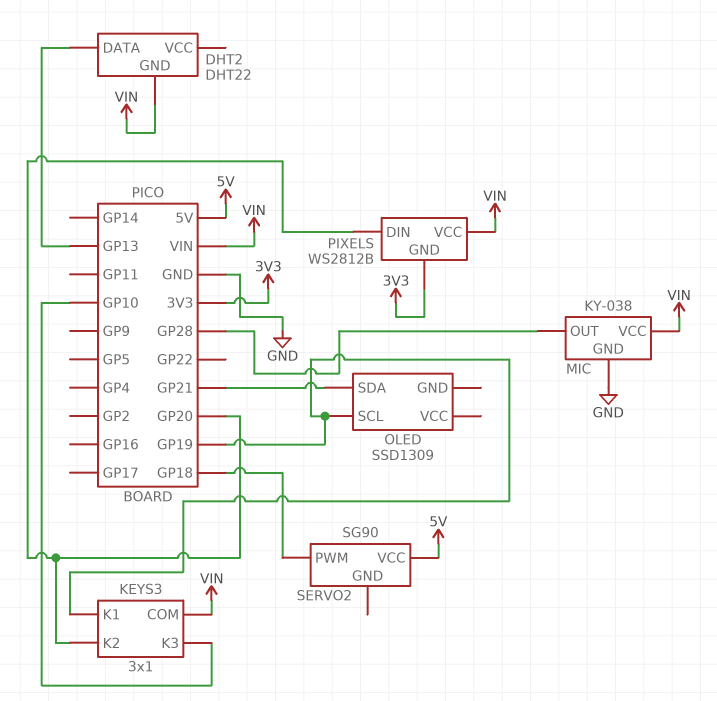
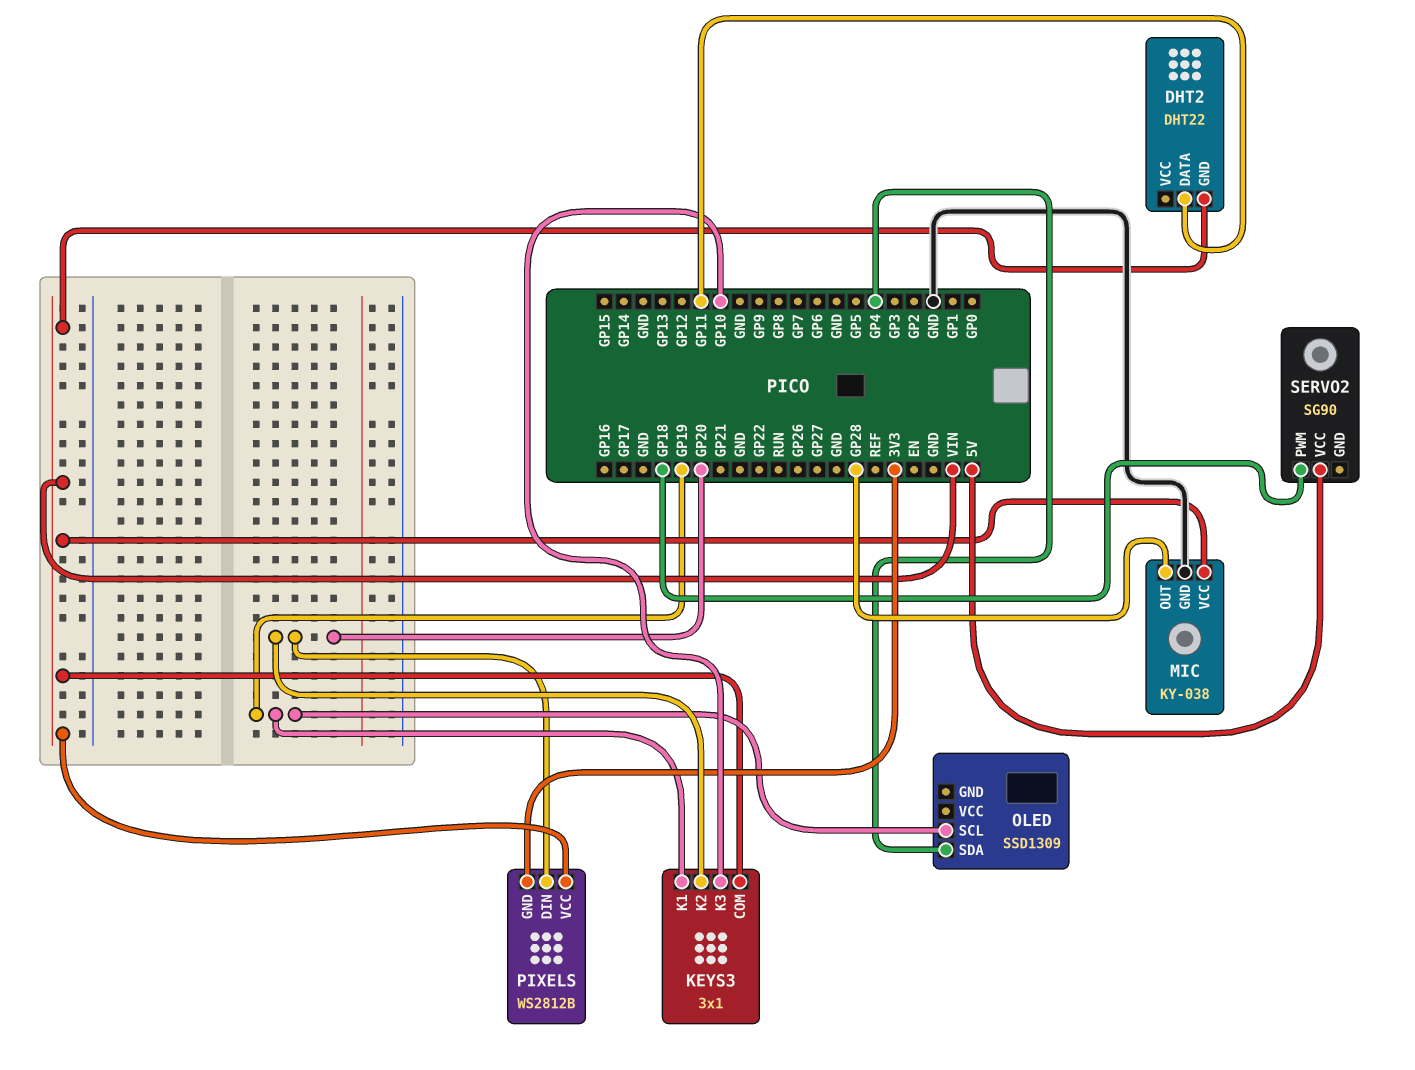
DHT2 pin DATA: GP13 -> GP11
OLED pin SDA: GP21 -> GP4

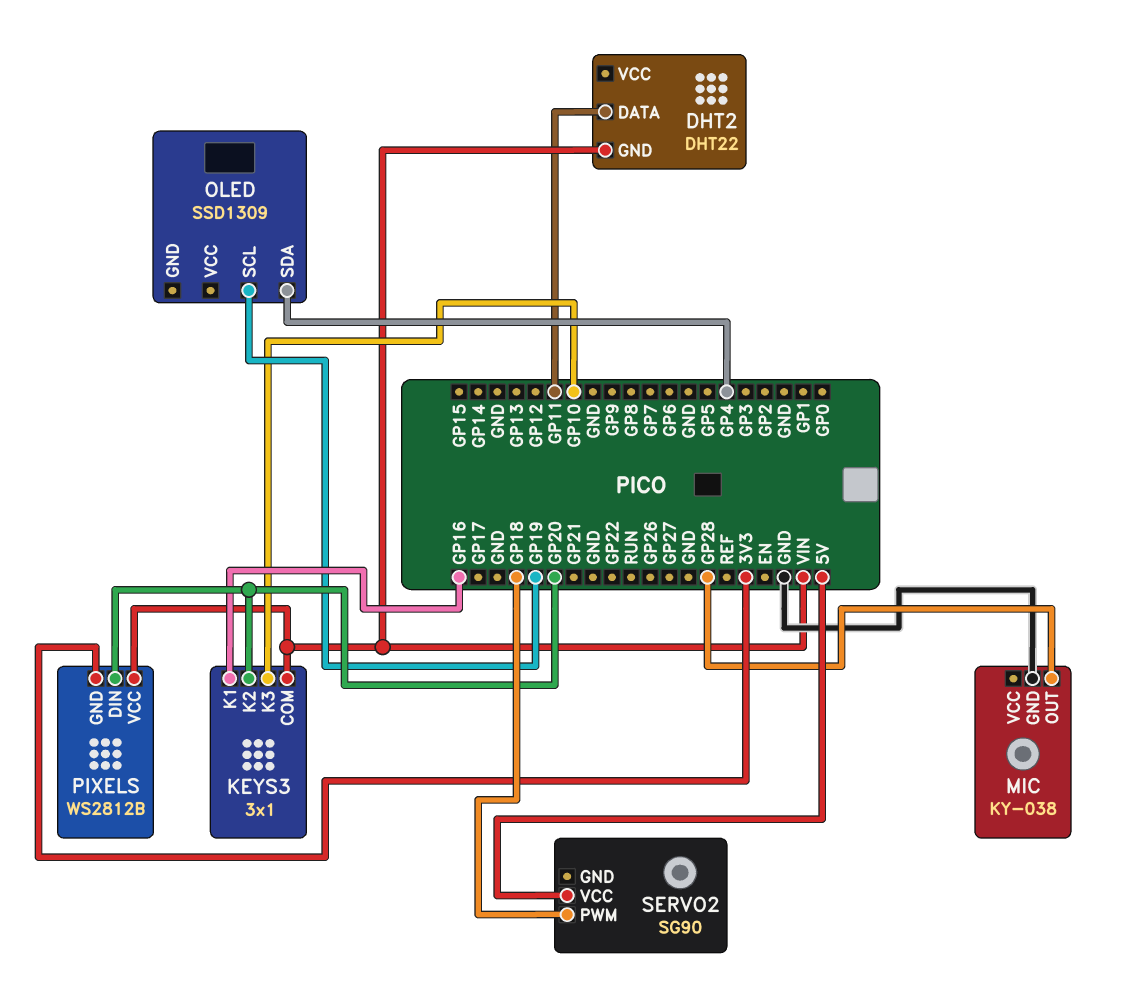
KEYS3 pin K1: GP19 -> GP16
MIC pin VCC: VIN -> none

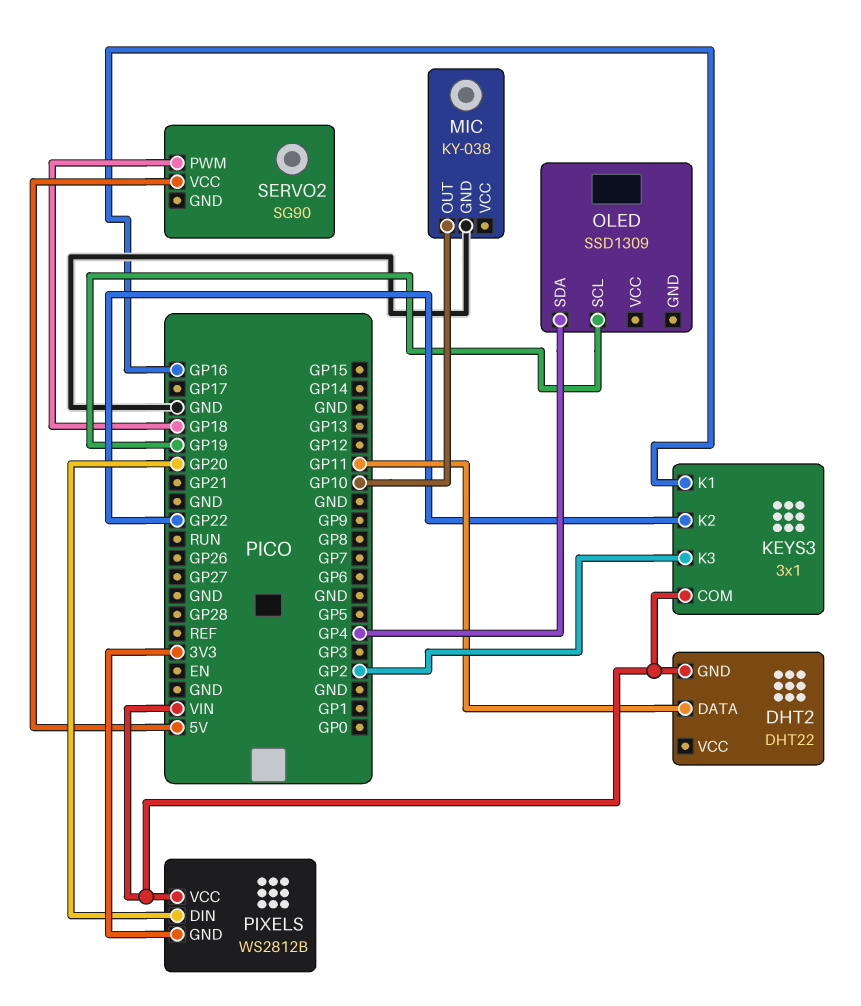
KEYS3 pin K2: GP20 -> GP22
KEYS3 pin K3: GP10 -> GP2
MIC pin OUT: GP28 -> GP10

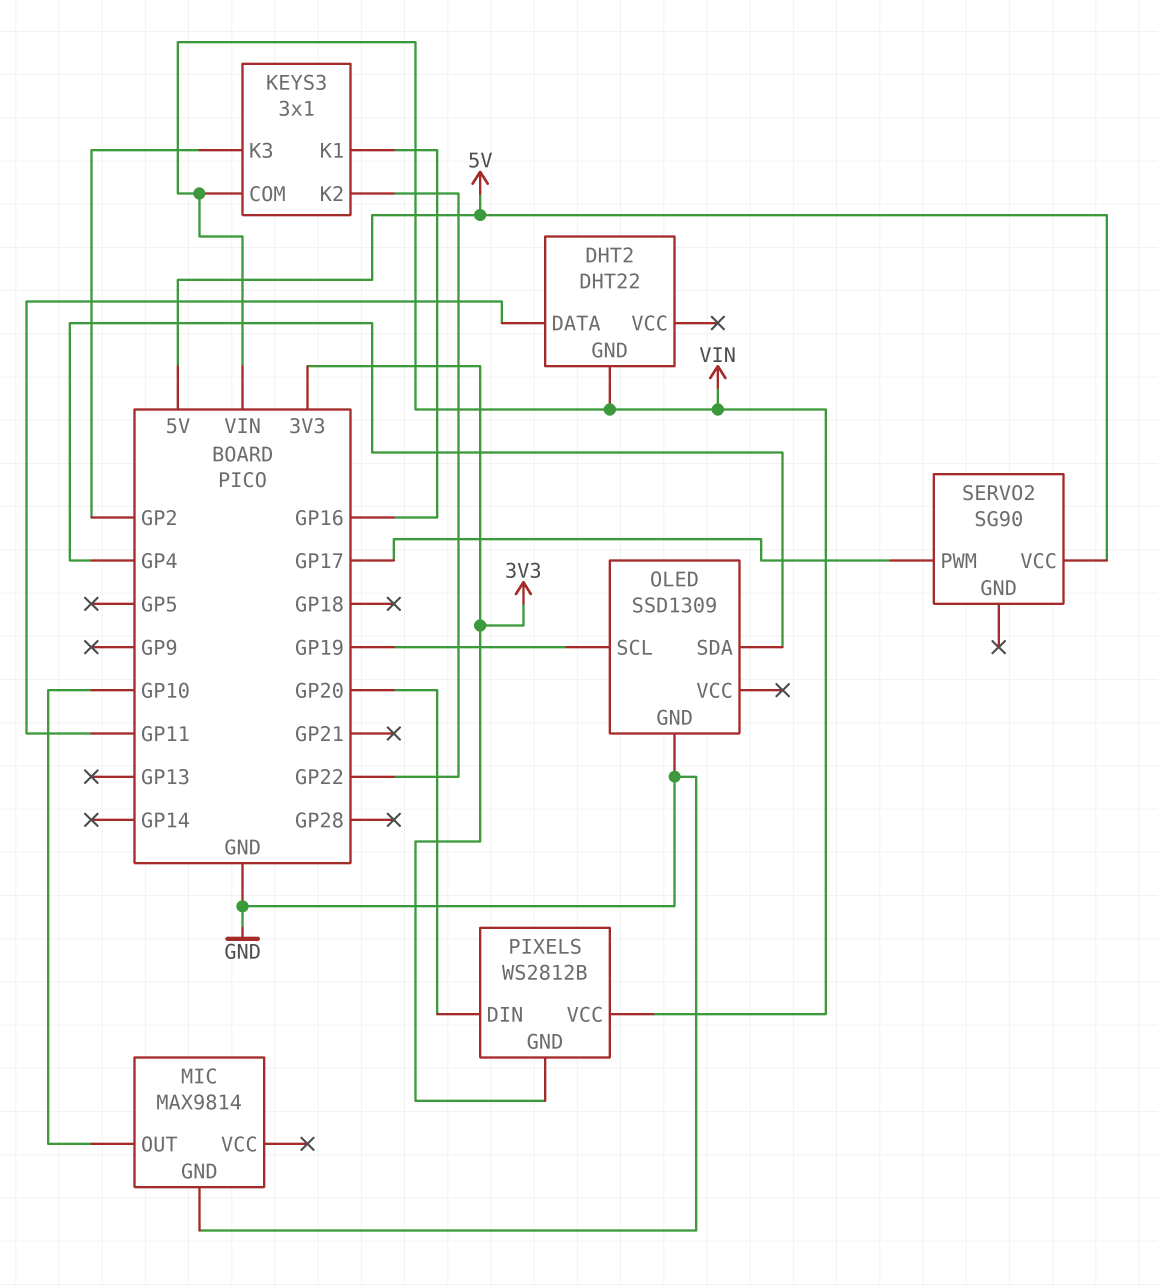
MIC: KY-038 -> MAX9814
OLED pin GND: none -> GND
SERVO2 pin PWM: GP18 -> GP17

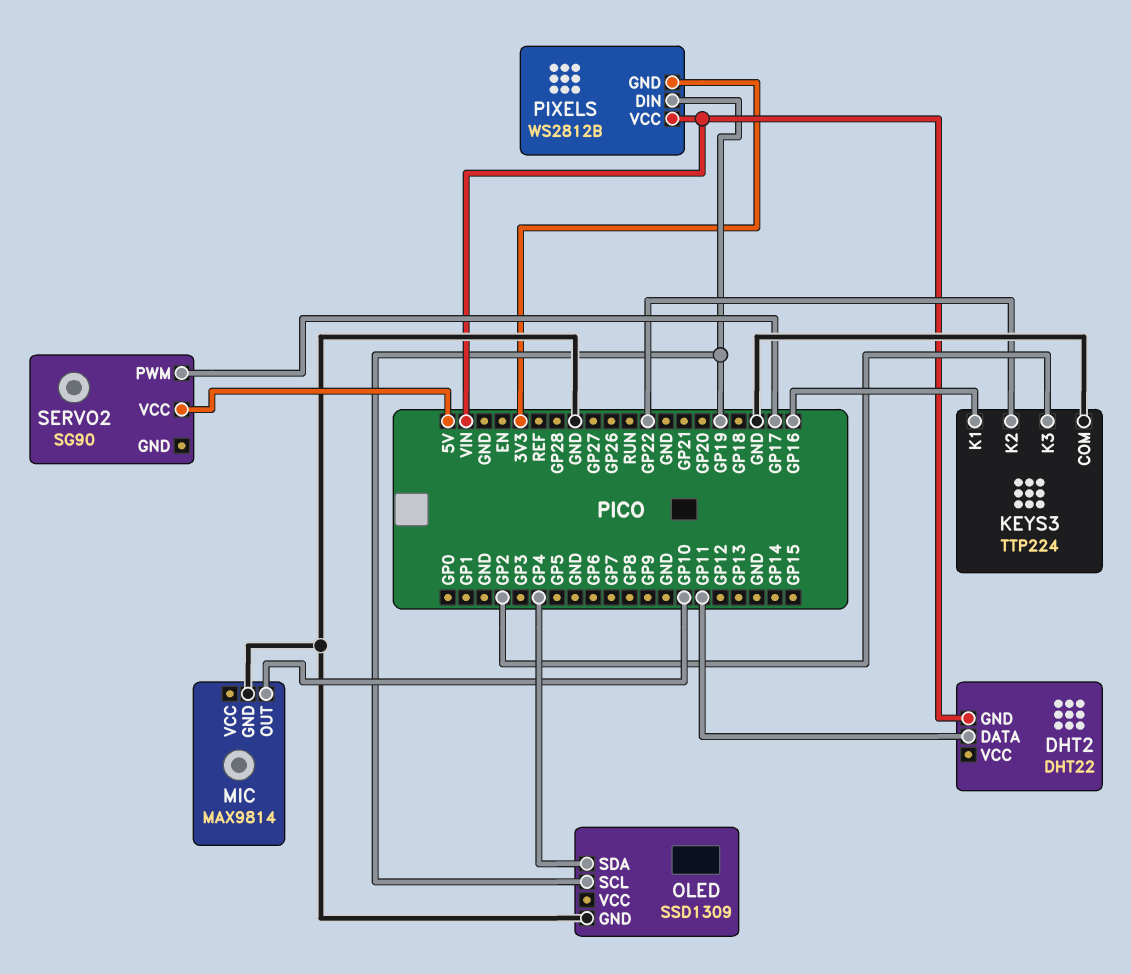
KEYS3: 3x1 -> TTP224
KEYS3 pin COM: VIN -> GND
PIXELS pin DIN: GP20 -> GP19

